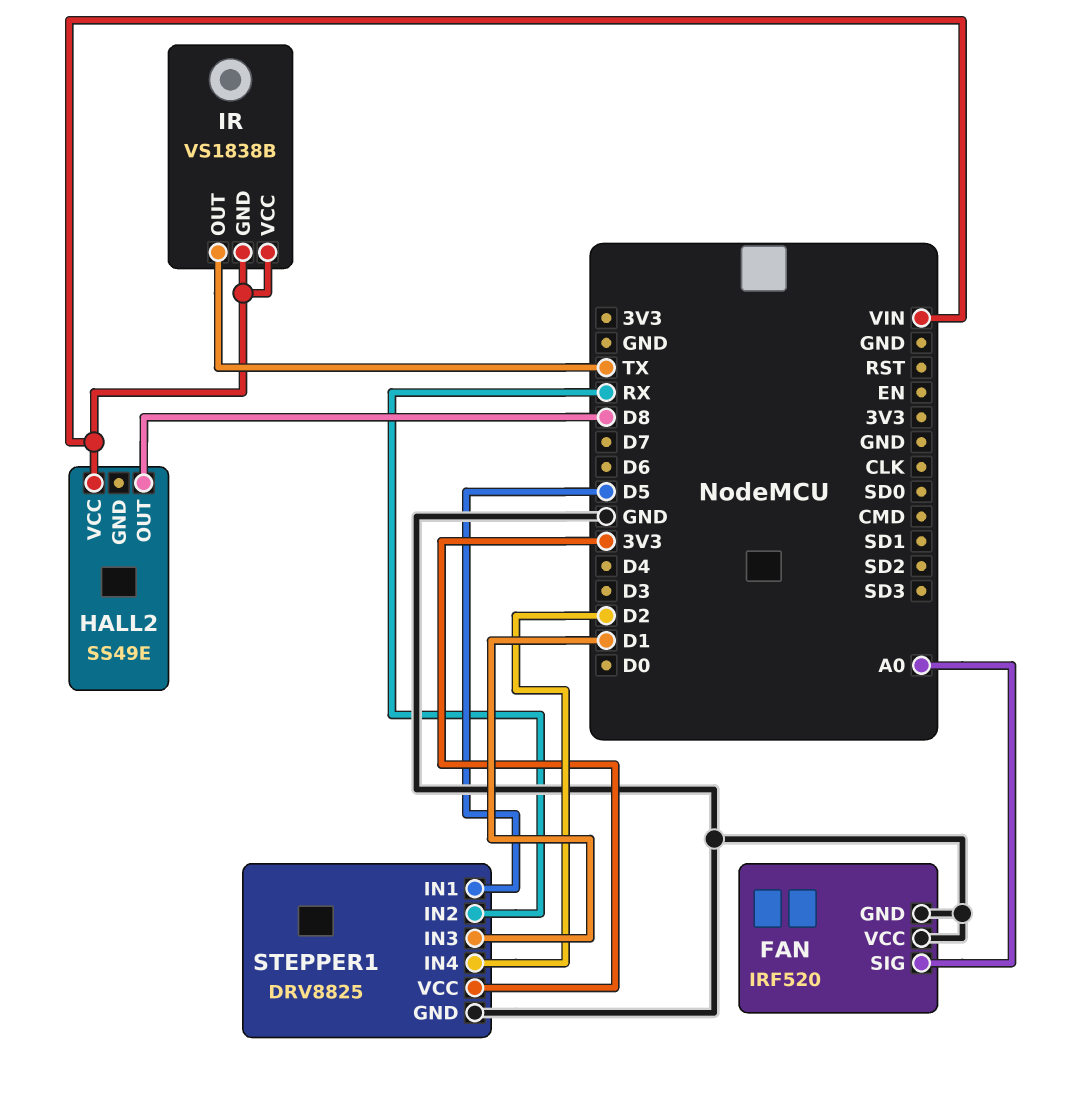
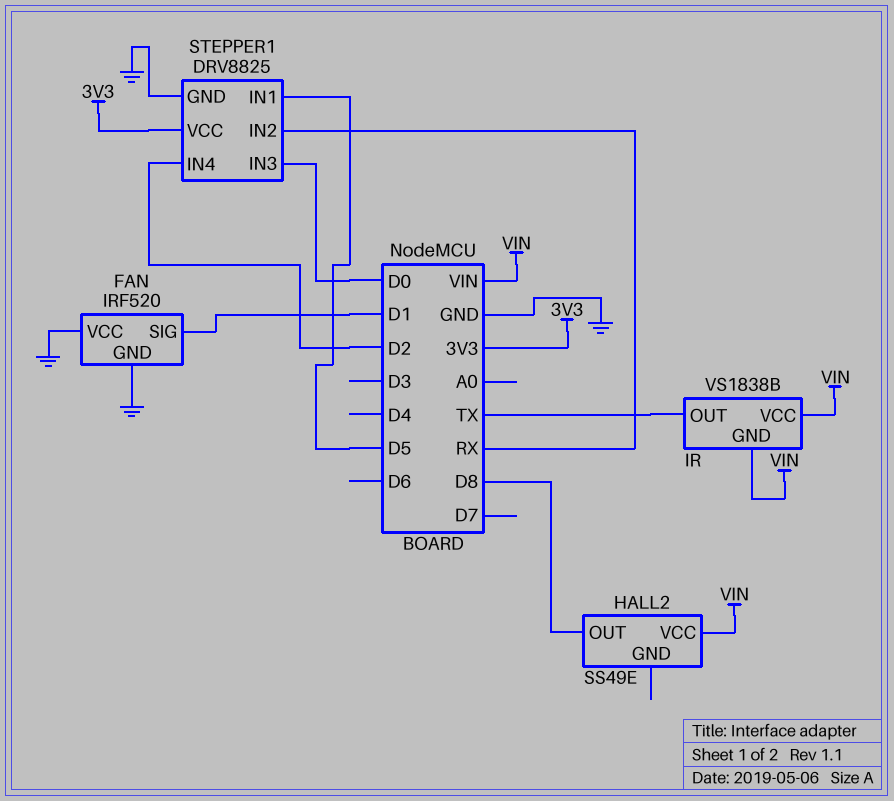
FAN pin SIG: A0 -> D1
STEPPER1 pin IN3: D1 -> D0

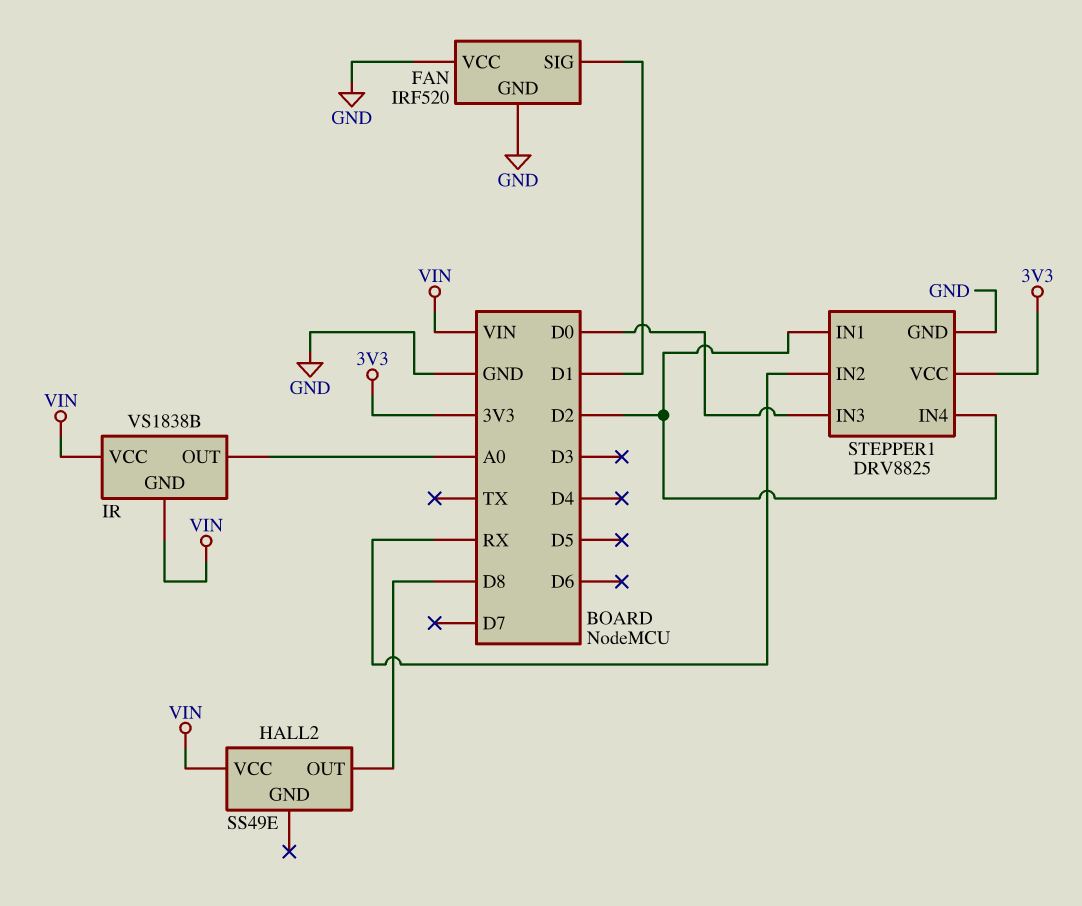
IR pin OUT: TX -> A0
STEPPER1 pin IN1: D5 -> D2

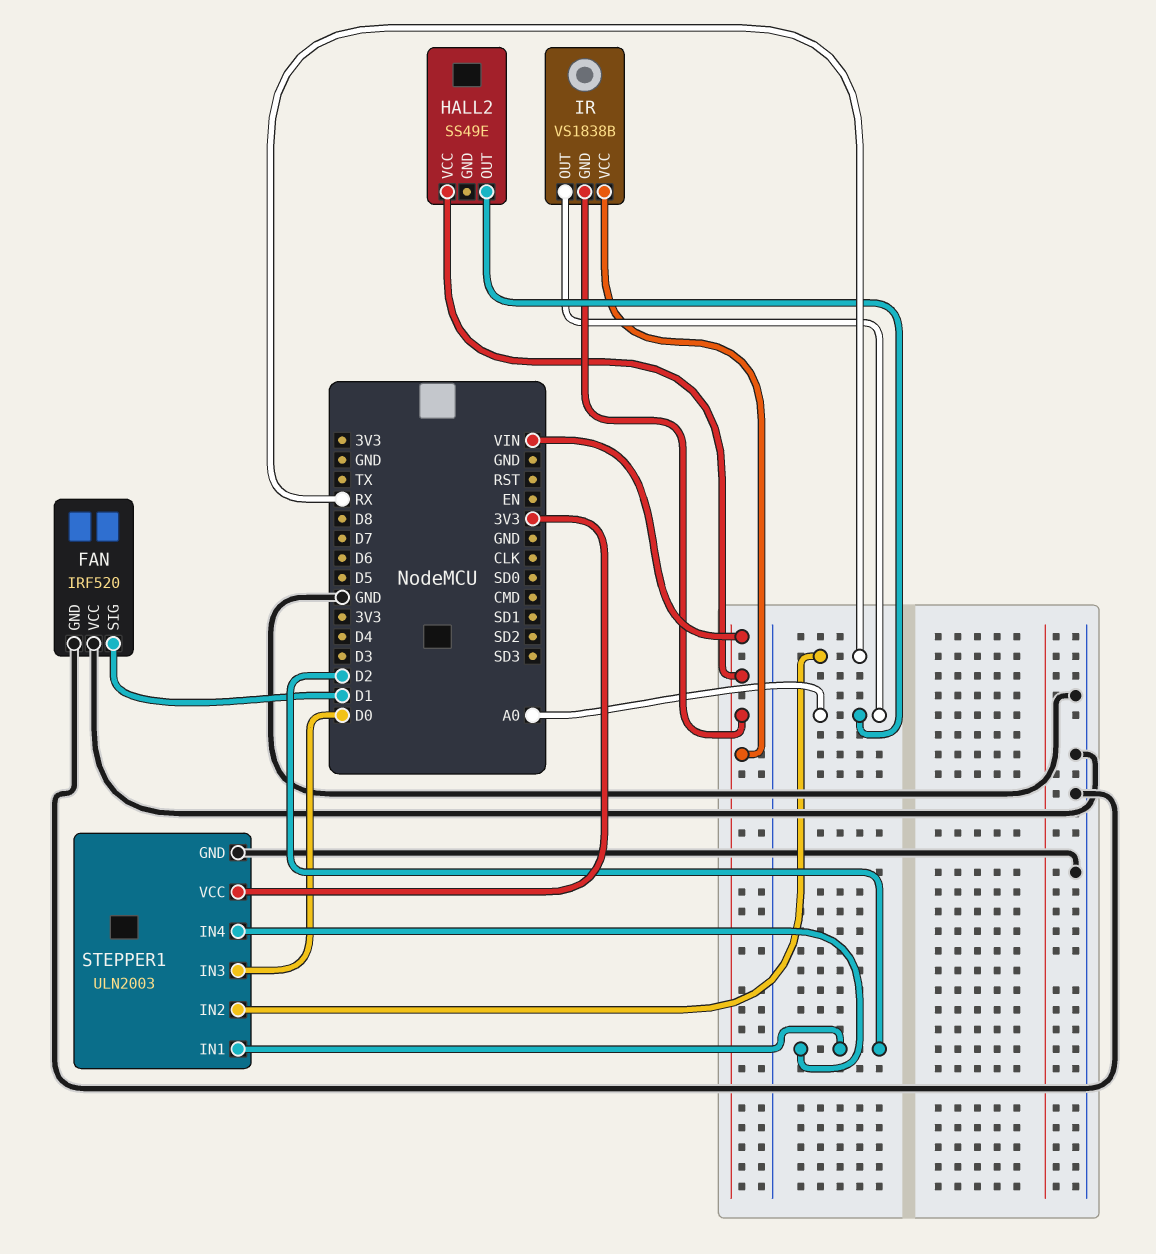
HALL2 pin OUT: D8 -> A0
STEPPER1: DRV8825 -> ULN2003

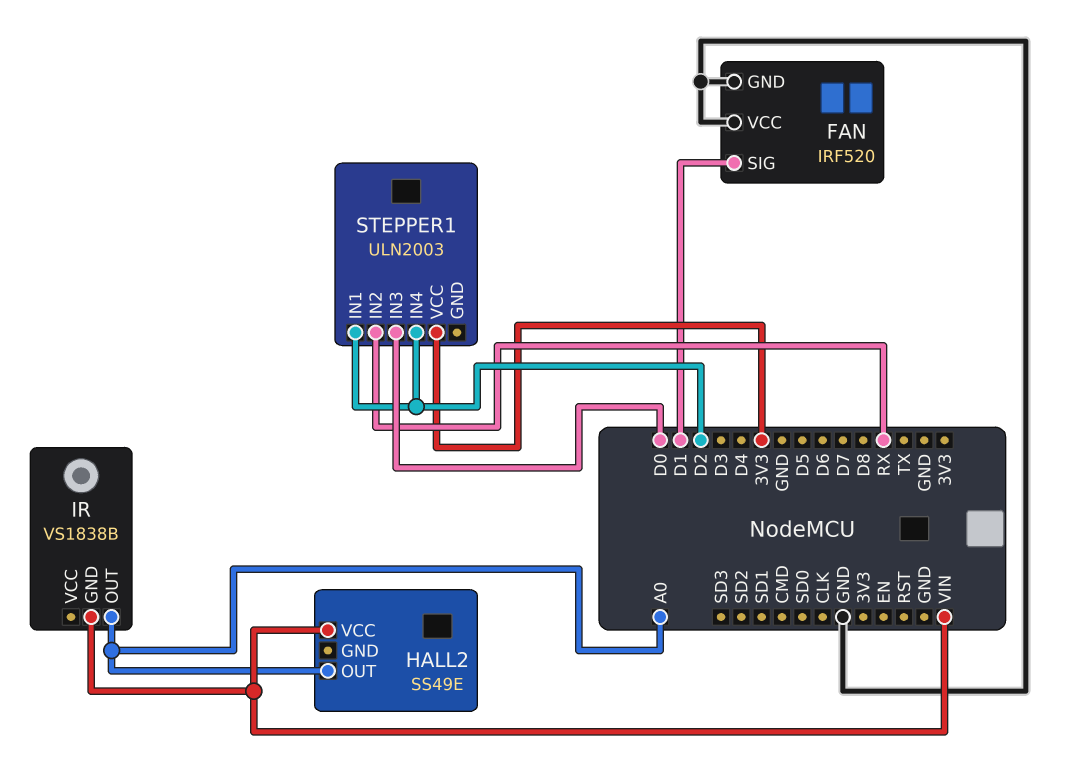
IR pin VCC: VIN -> none
STEPPER1 pin GND: GND -> none

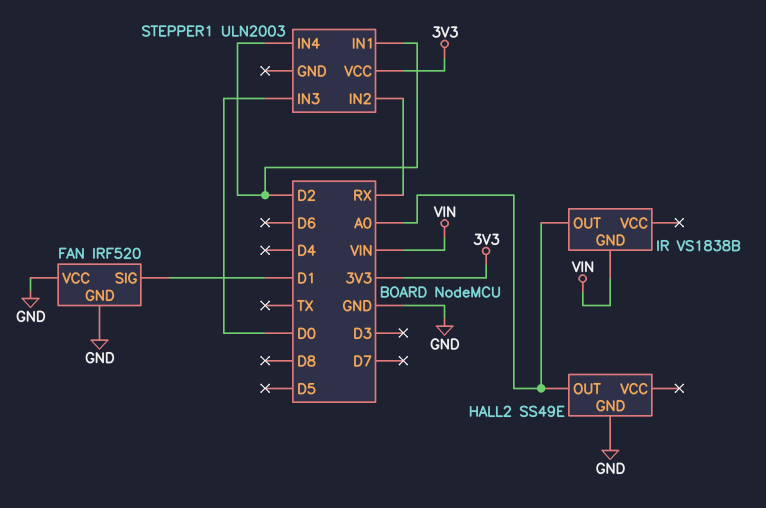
HALL2 pin GND: none -> GND
HALL2 pin VCC: VIN -> none

